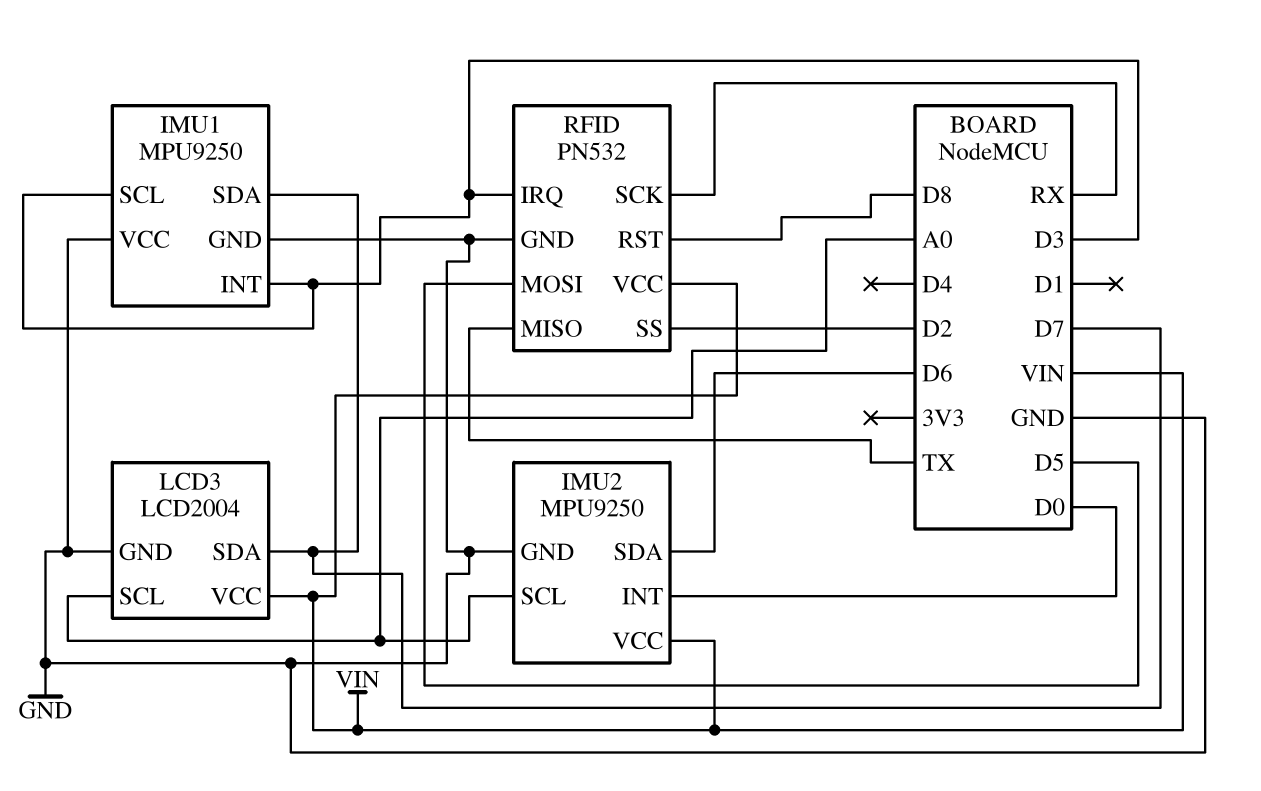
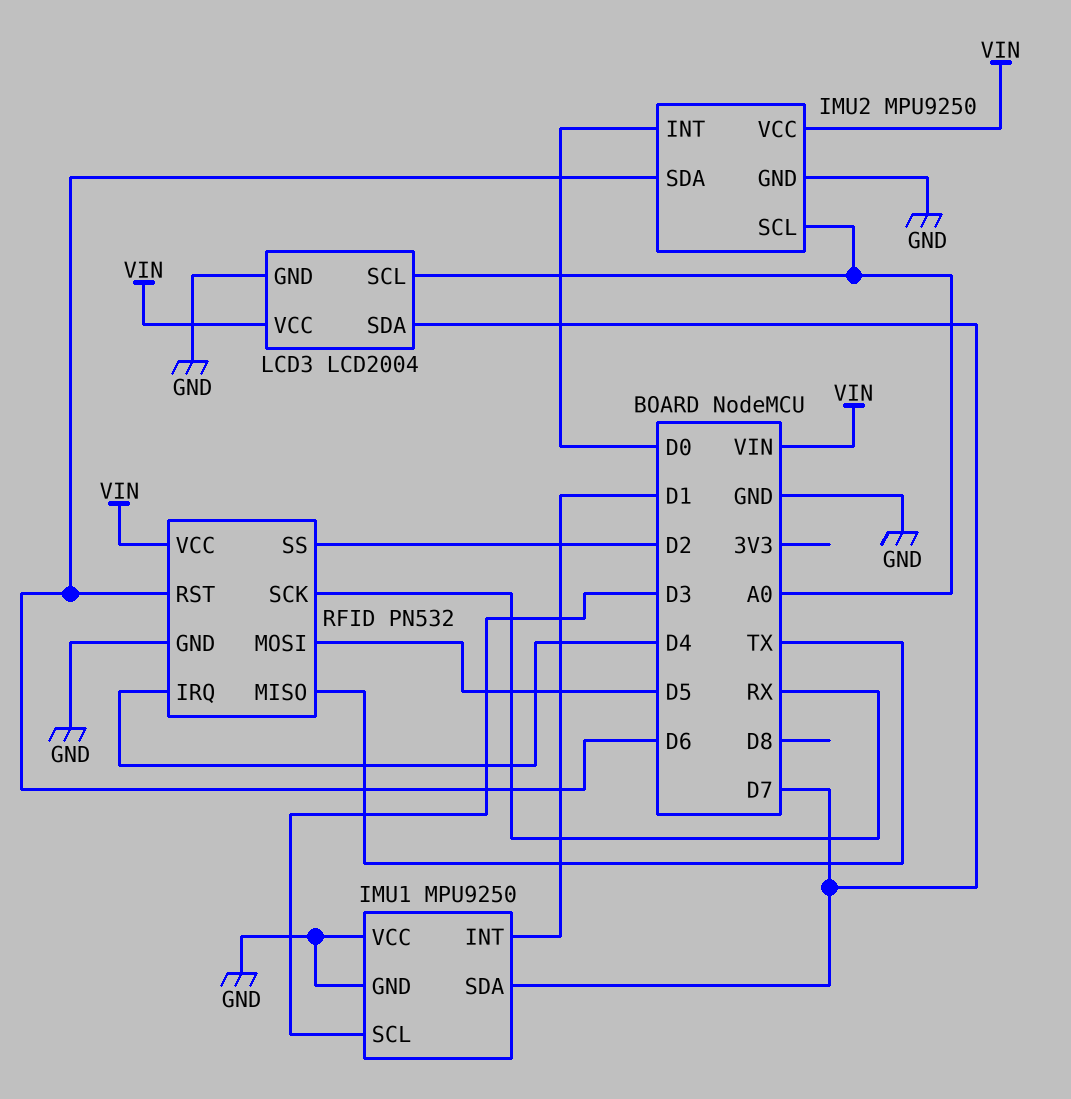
IMU1 pin INT: D3 -> D1
RFID pin IRQ: D3 -> D4
RFID pin RST: D8 -> D6

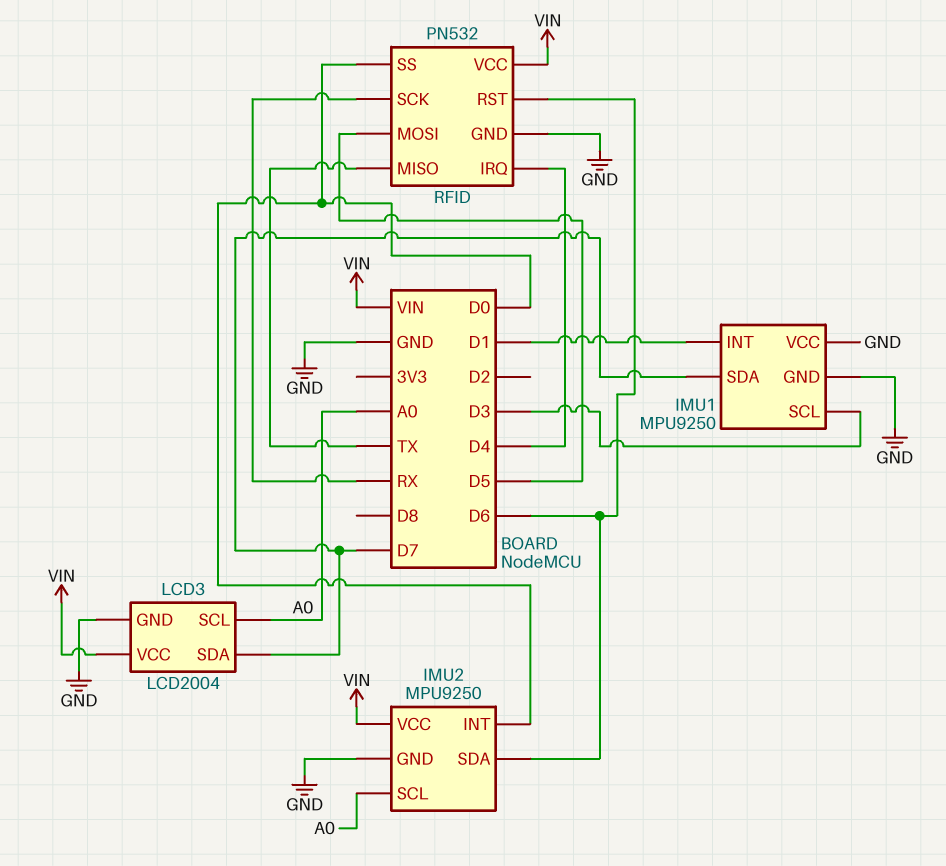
RFID pin SS: D2 -> D0

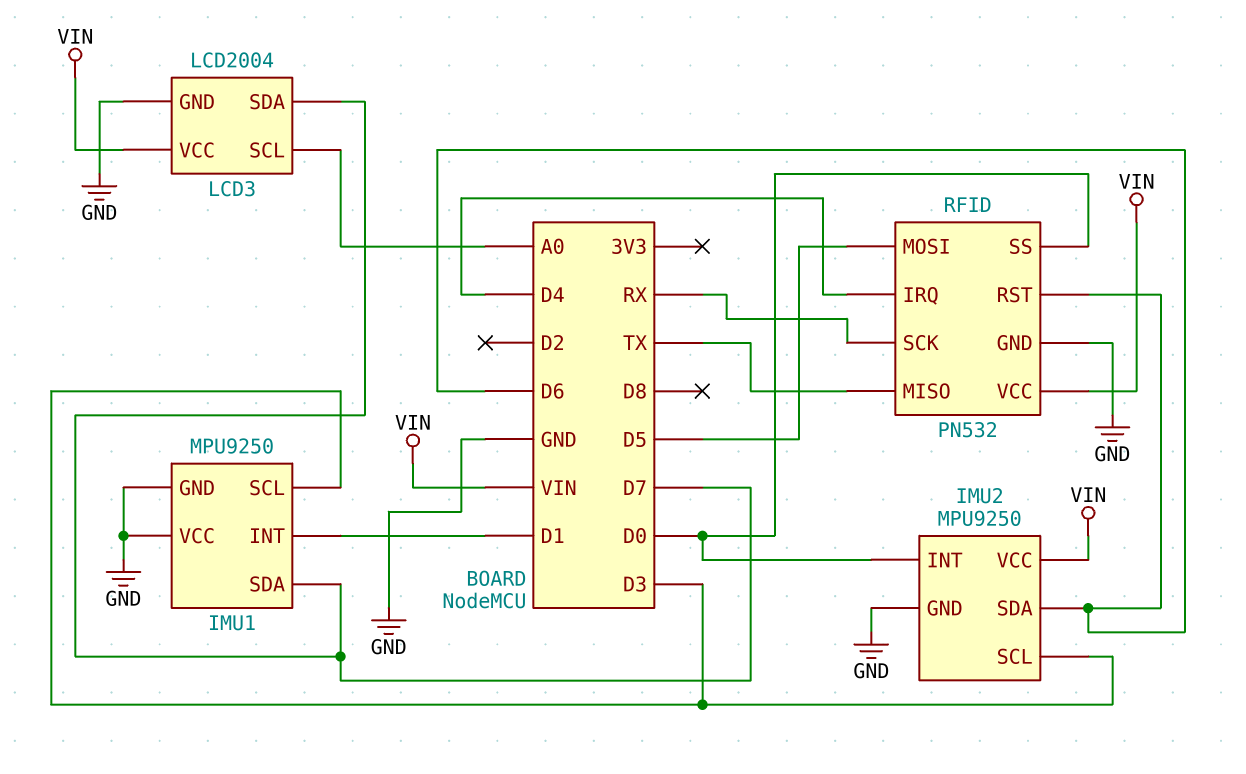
IMU2 pin SCL: A0 -> D3

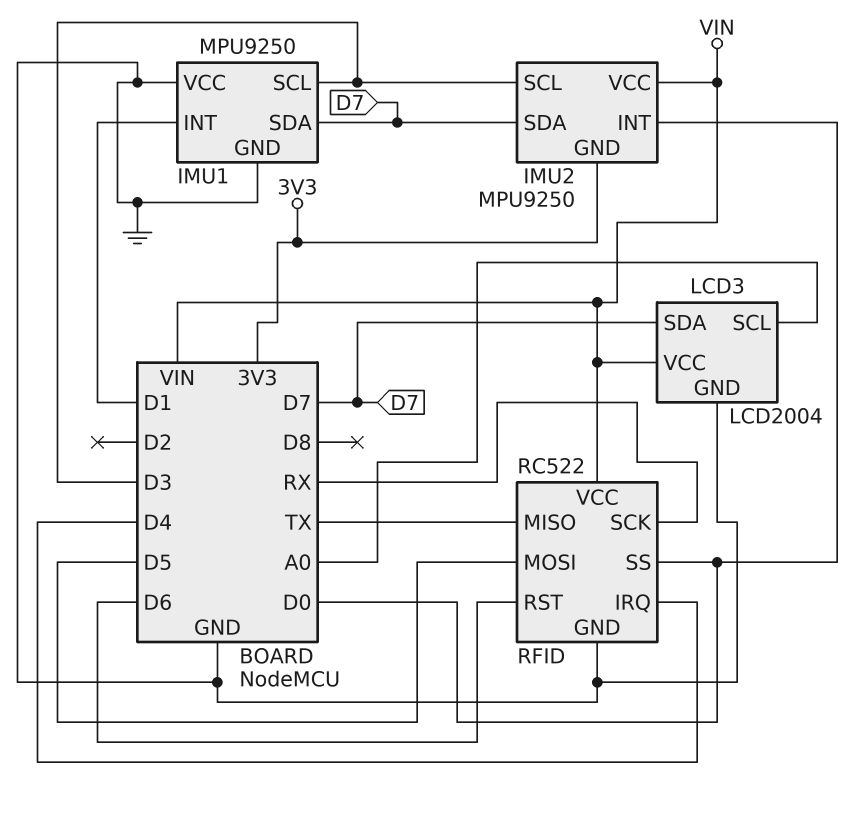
IMU2 pin GND: GND -> 3V3
IMU2 pin SDA: D6 -> D7
RFID: PN532 -> RC522

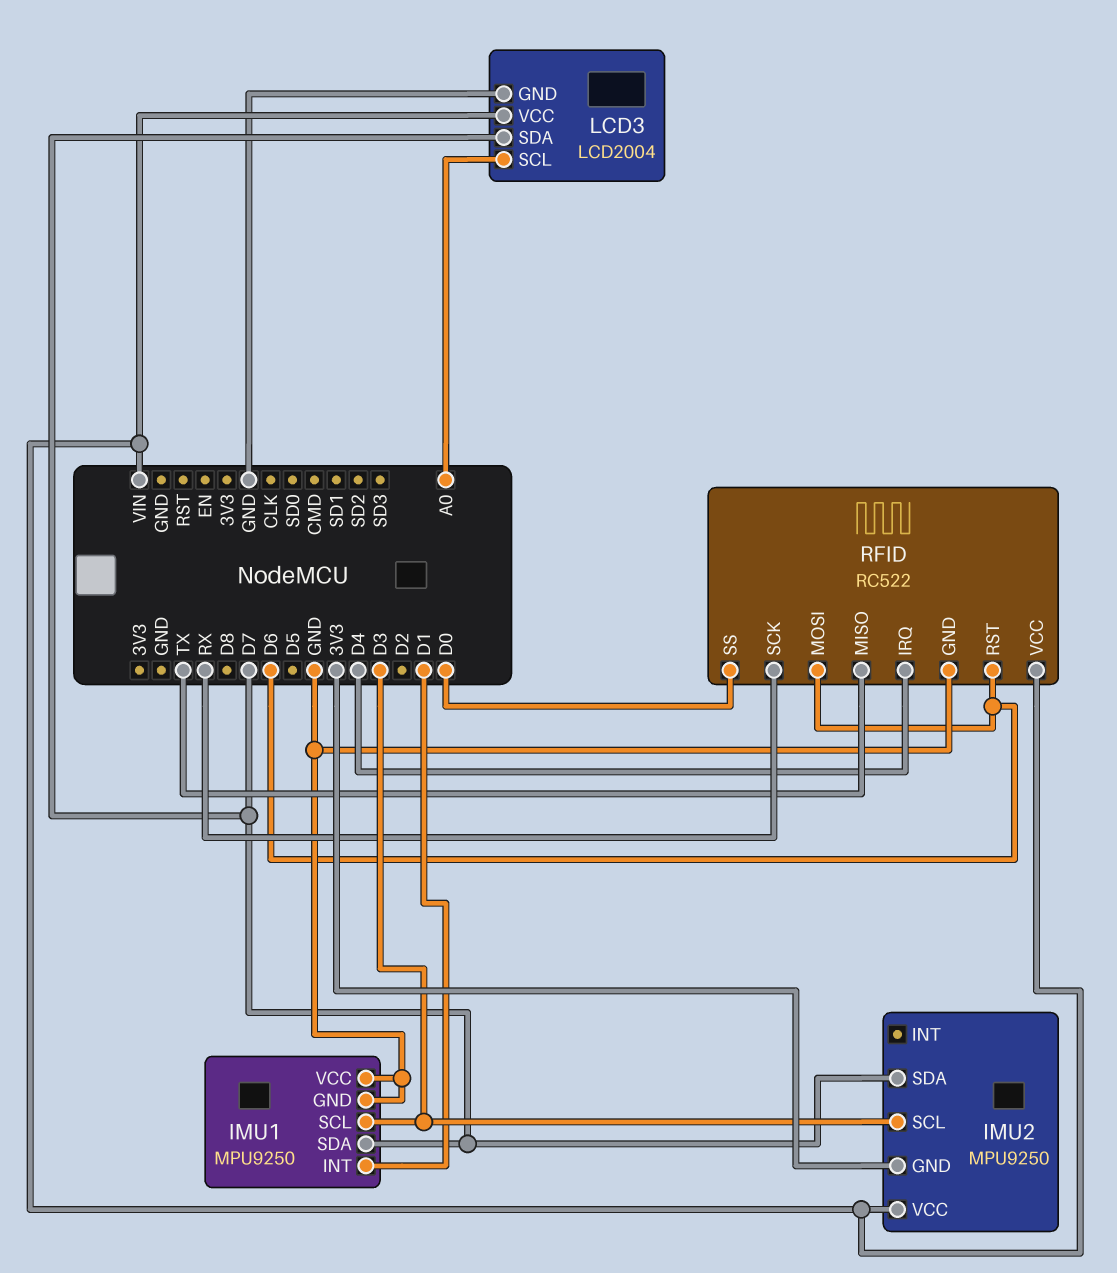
IMU2 pin INT: D0 -> none
RFID pin MOSI: D5 -> D6

